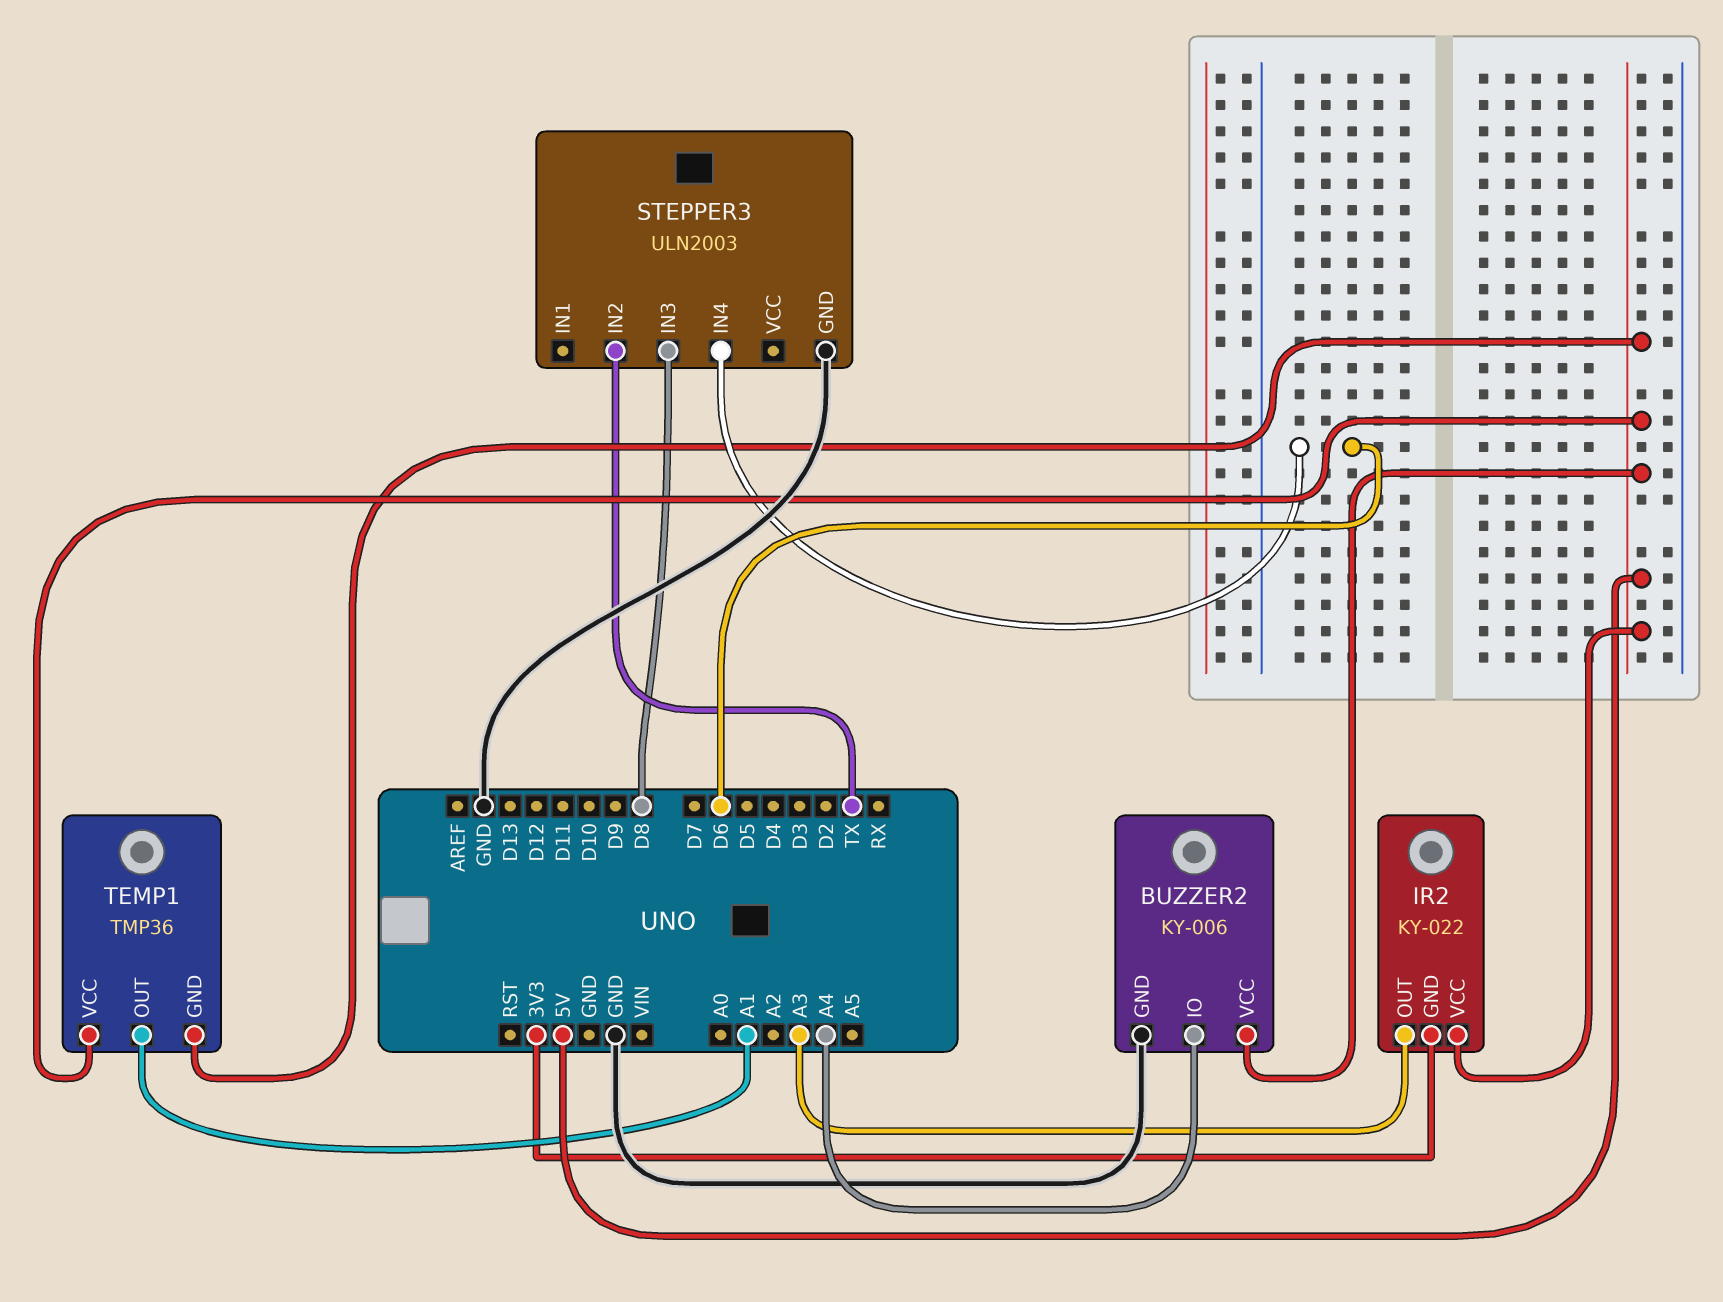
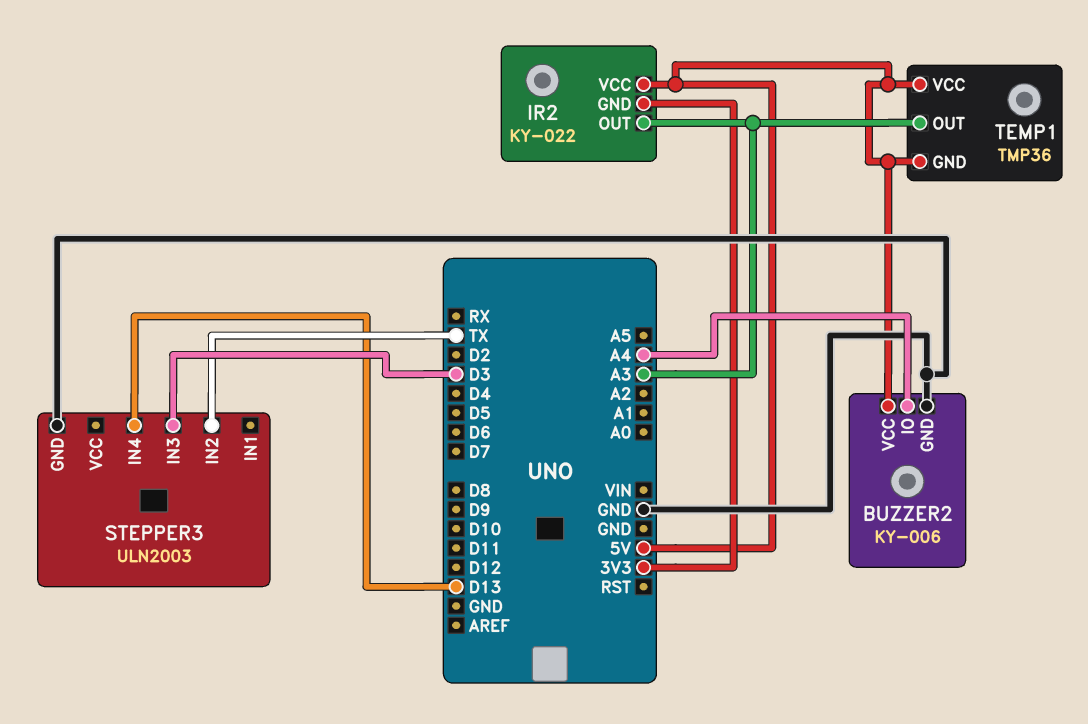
STEPPER3 pin IN3: D8 -> D3
STEPPER3 pin IN4: D6 -> D13
TEMP1 pin OUT: A1 -> A3

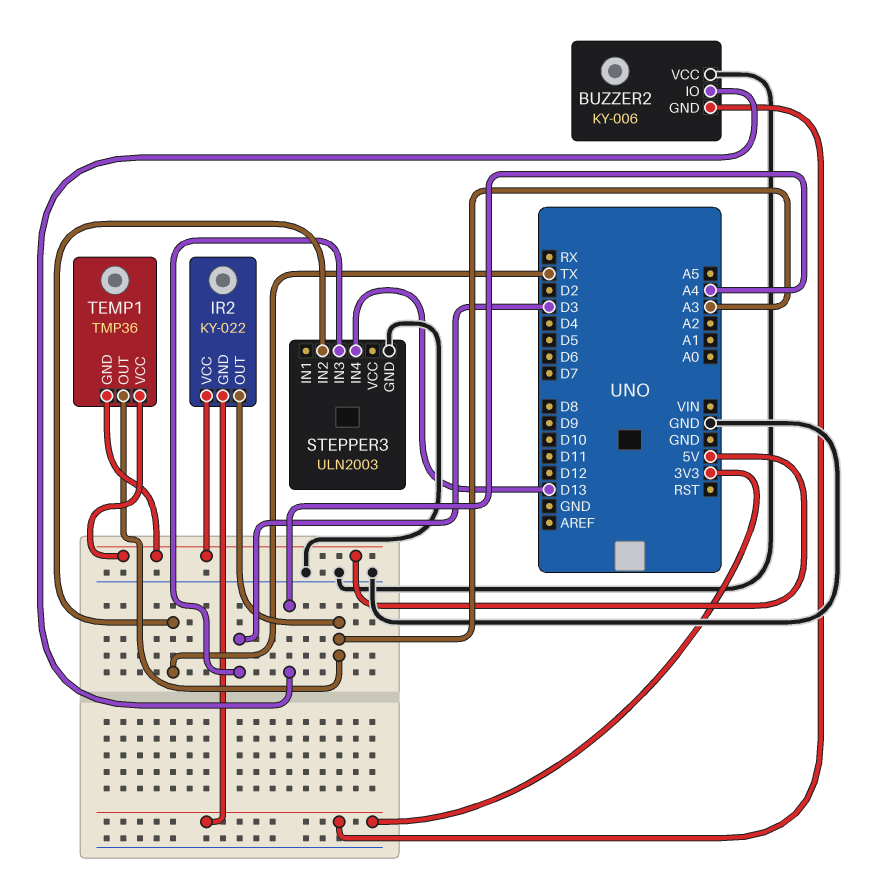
BUZZER2 pin GND: GND -> 3V3
BUZZER2 pin VCC: 5V -> GND

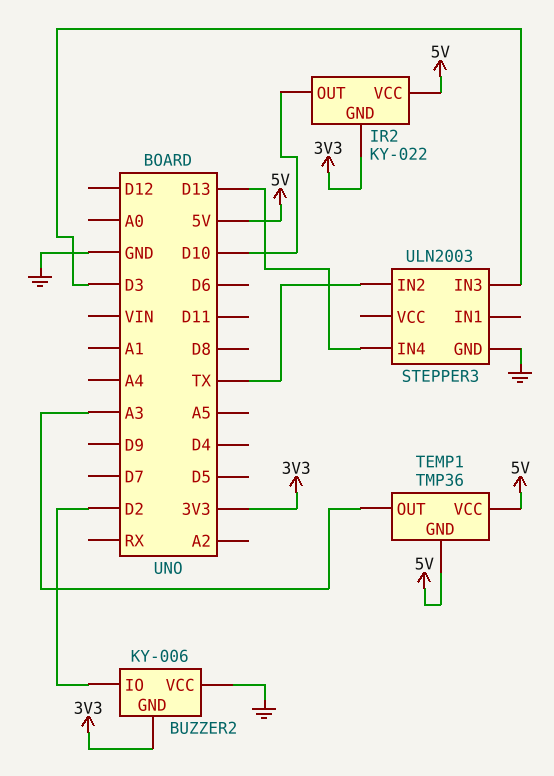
BUZZER2 pin IO: A4 -> D2
IR2 pin OUT: A3 -> D10

